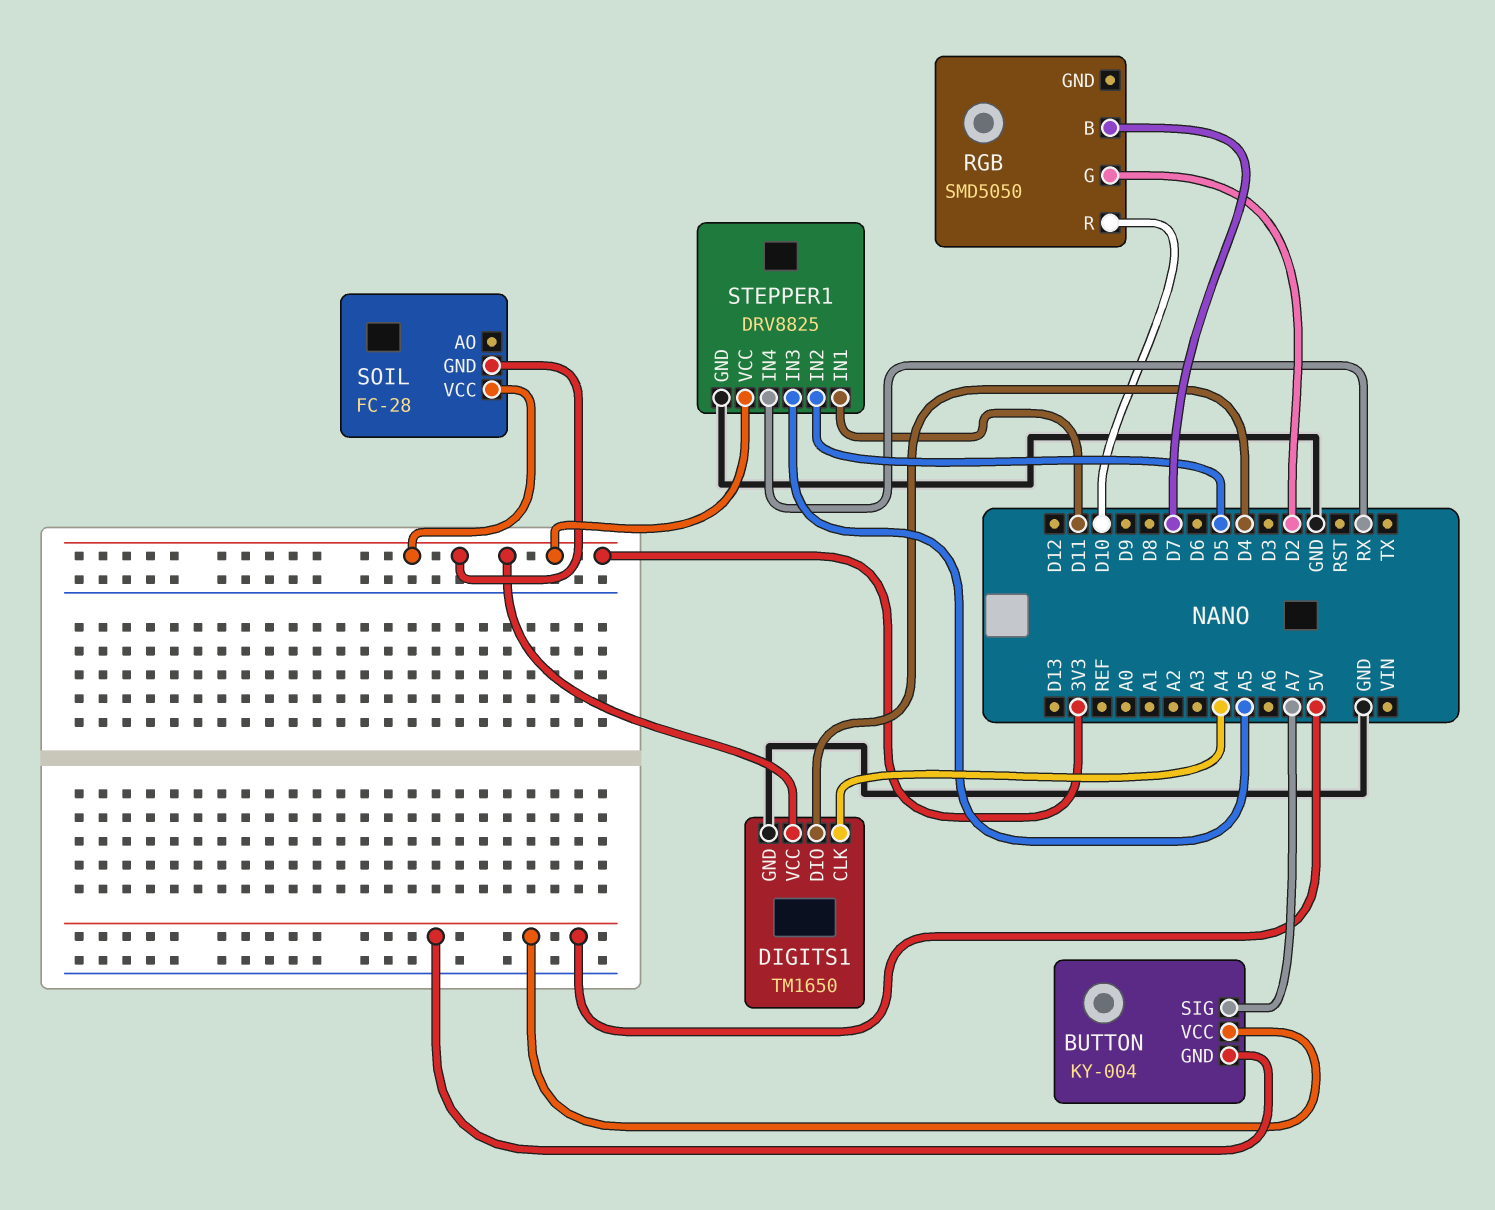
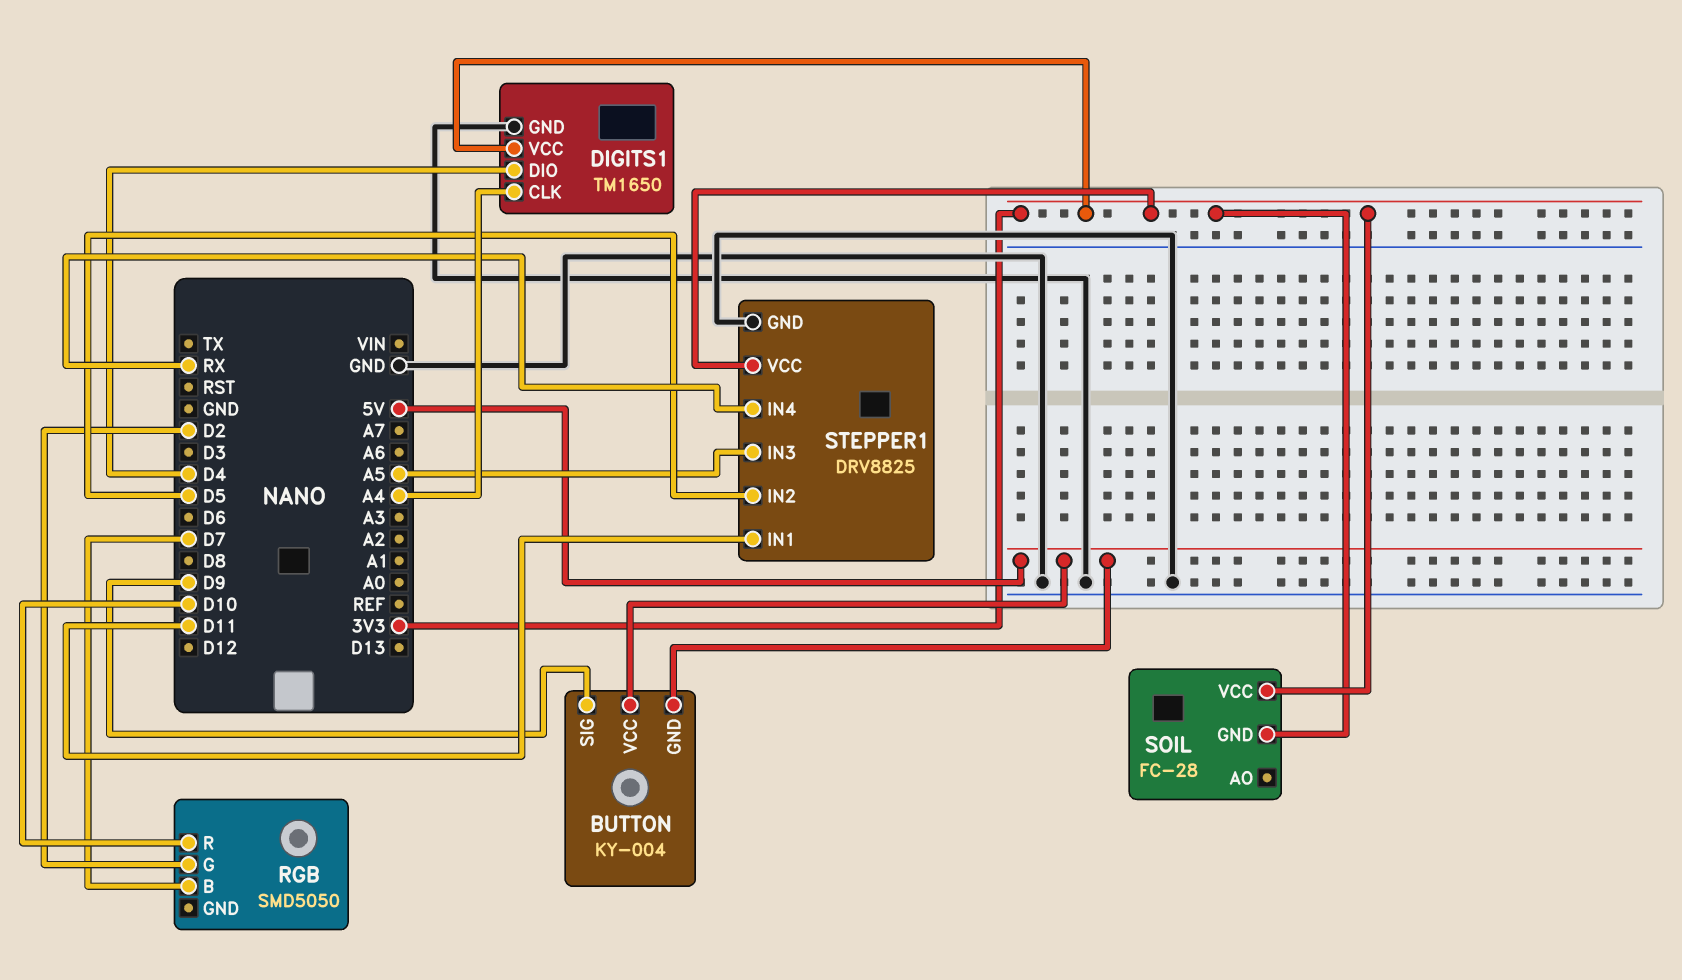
BUTTON pin SIG: A7 -> D9

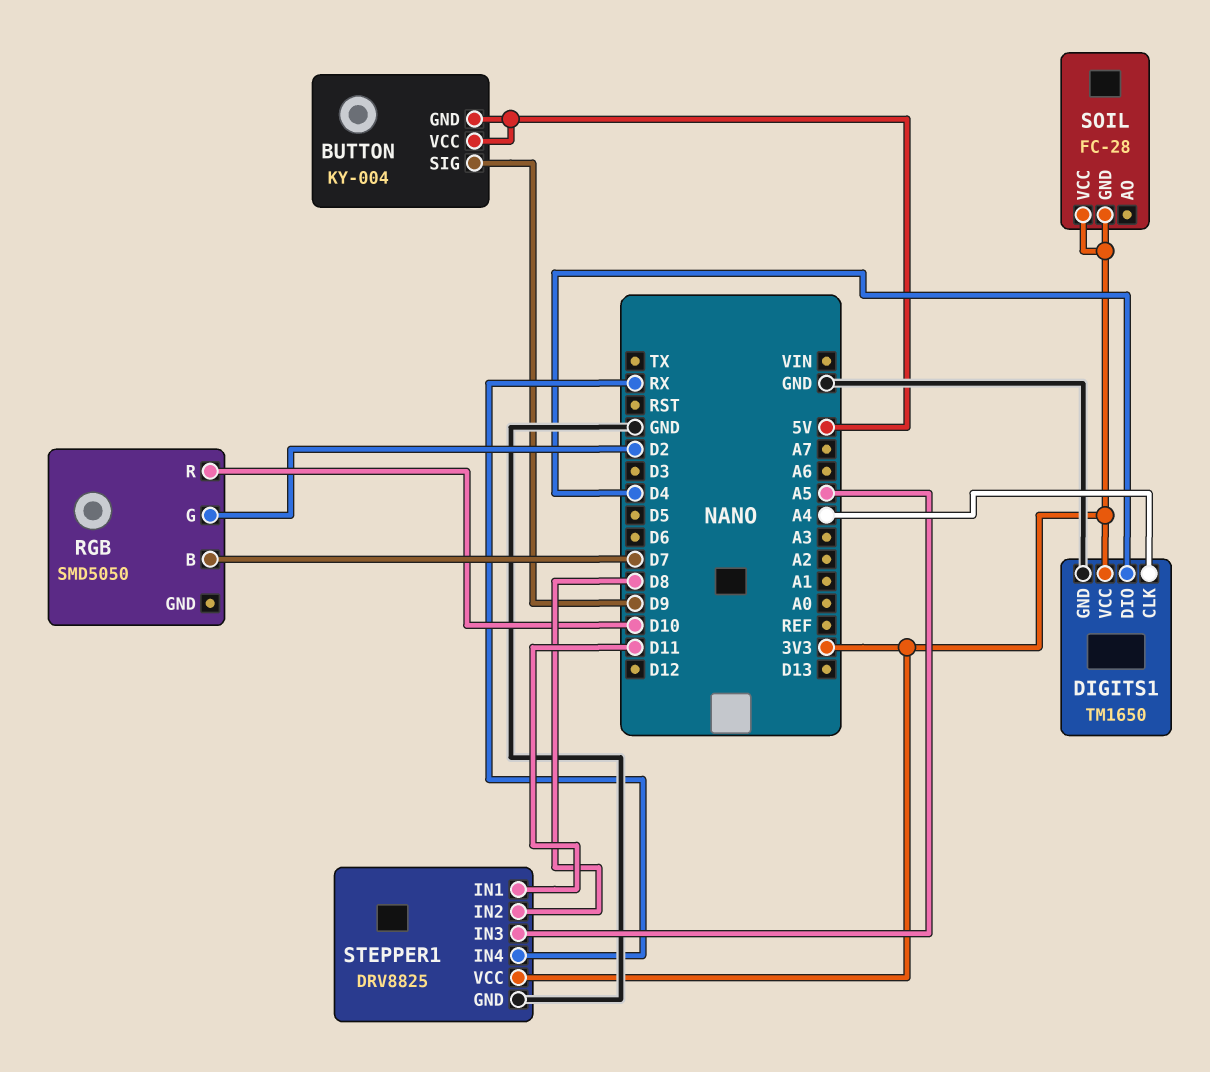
STEPPER1 pin IN2: D5 -> D8

